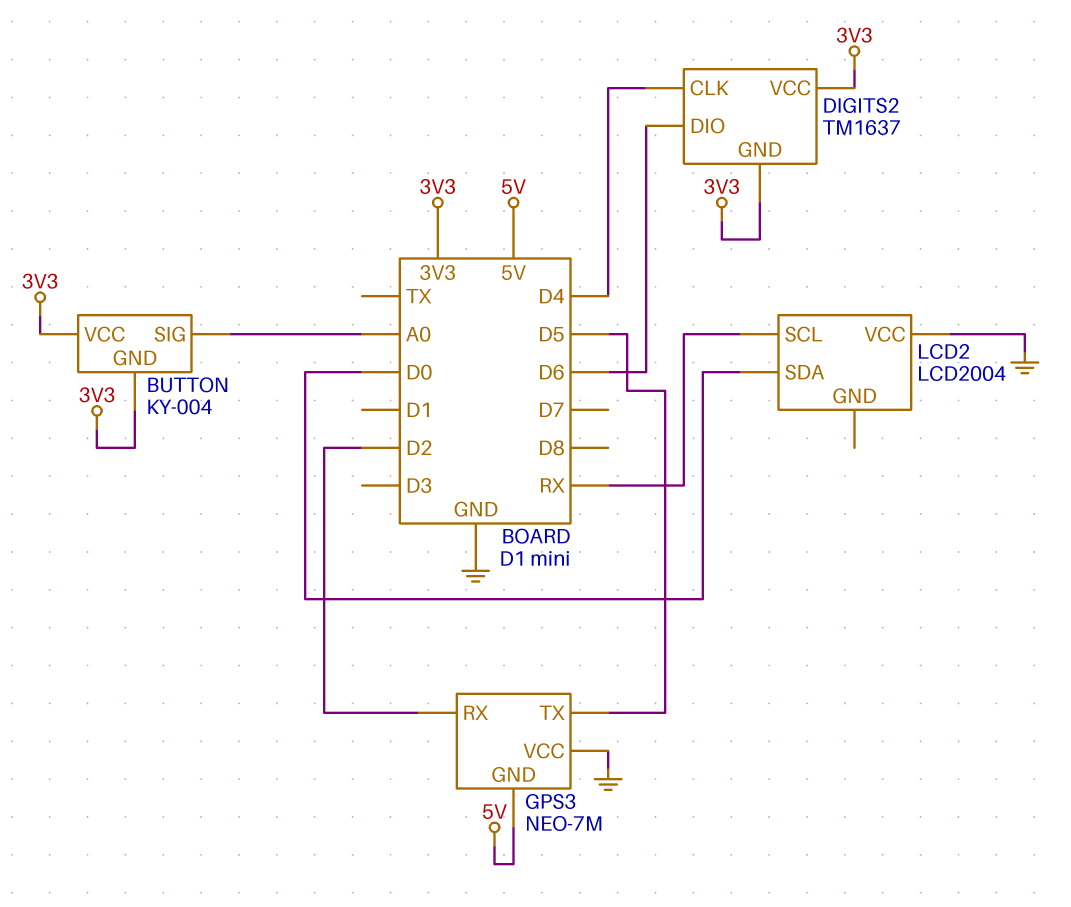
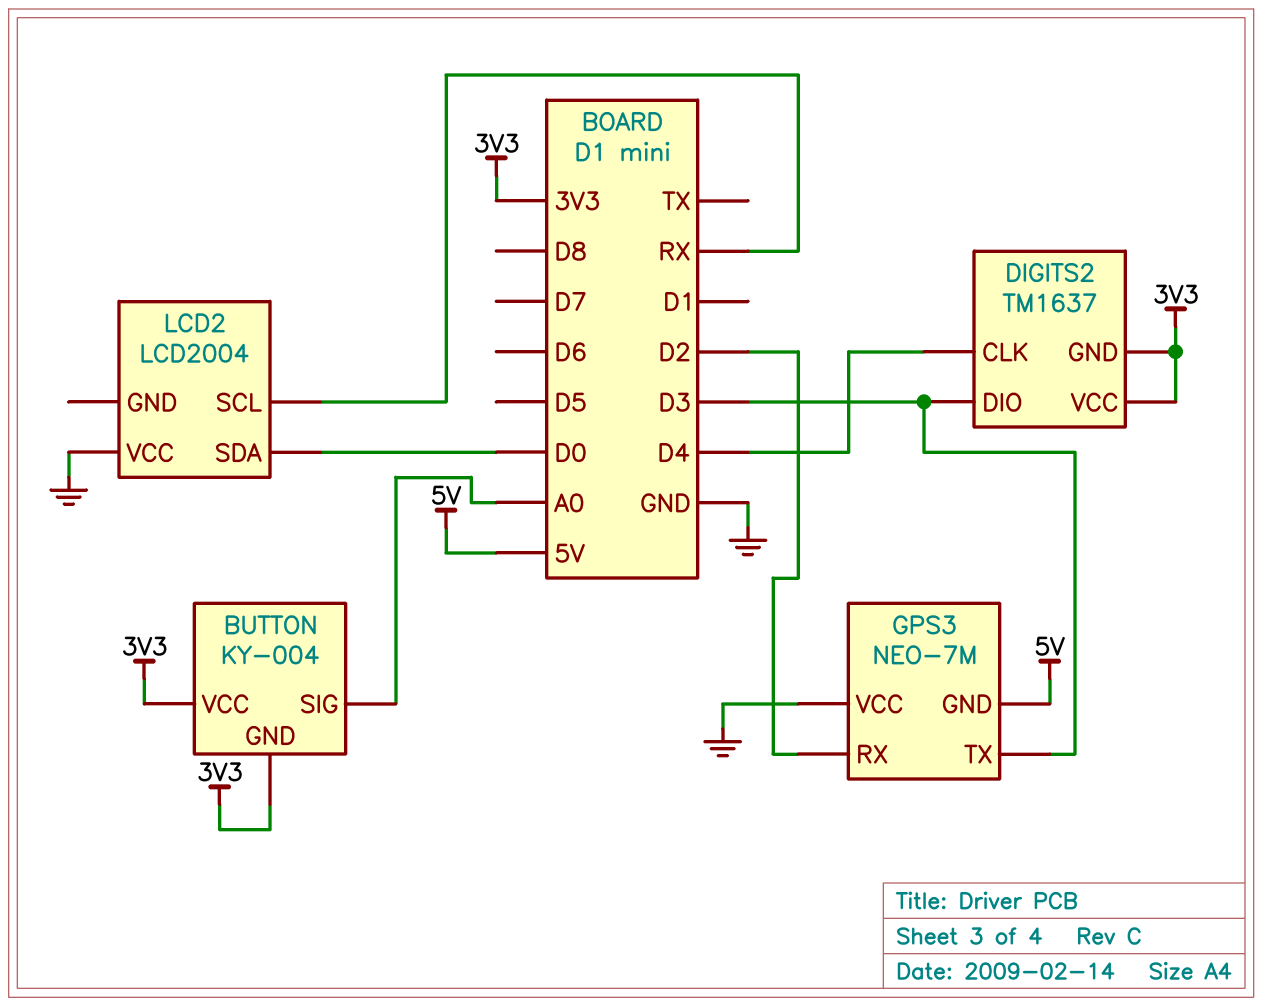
DIGITS2 pin DIO: D6 -> D3
GPS3 pin TX: D5 -> D3

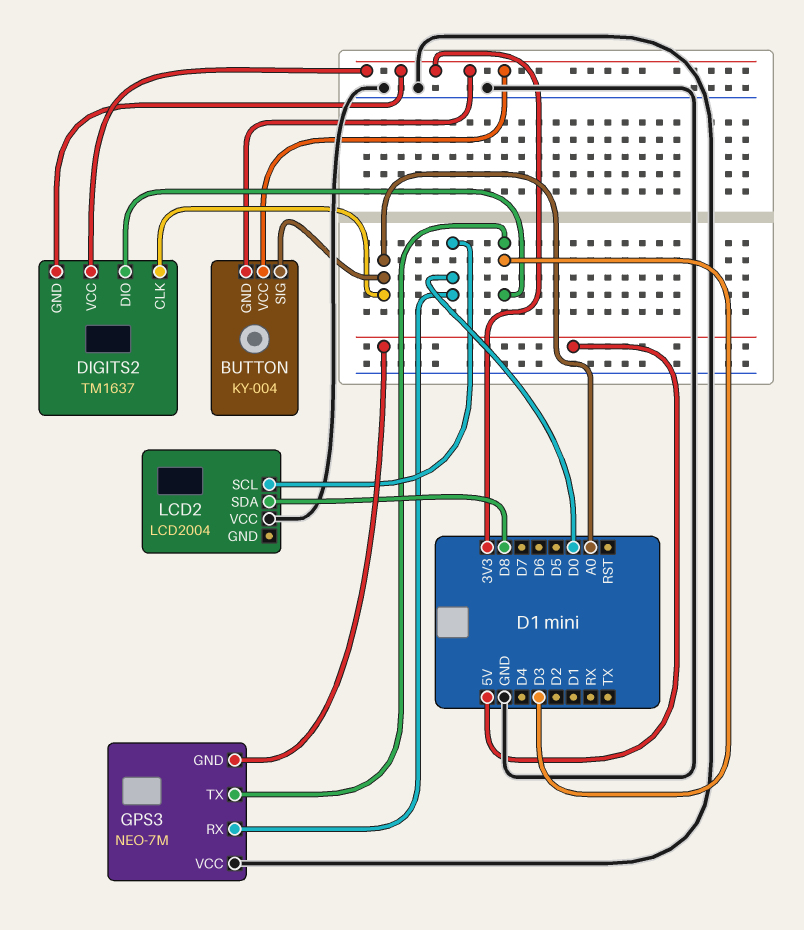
DIGITS2 pin CLK: D4 -> A0
GPS3 pin RX: D2 -> D0
LCD2 pin SCL: RX -> D0
LCD2 pin SDA: D0 -> D8

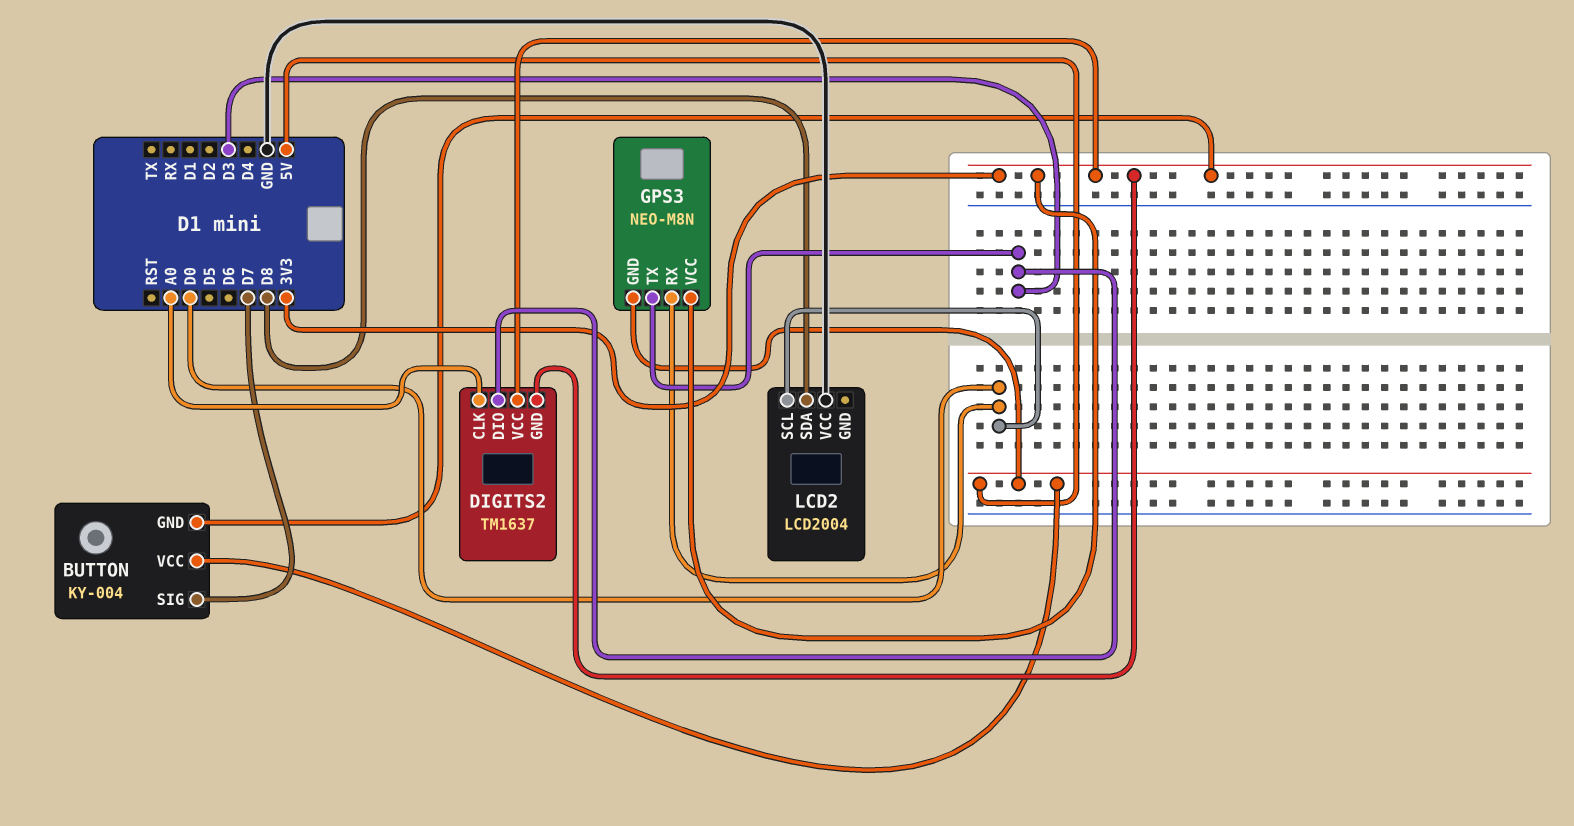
BUTTON pin SIG: A0 -> D7
BUTTON pin VCC: 3V3 -> 5V
GPS3: NEO-7M -> NEO-M8N
GPS3 pin VCC: GND -> 3V3

